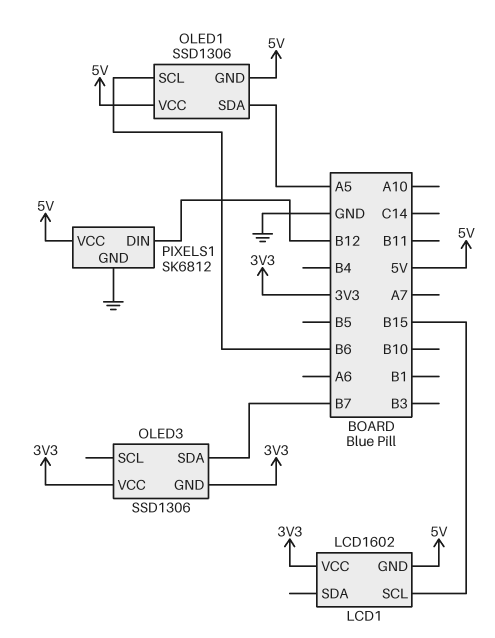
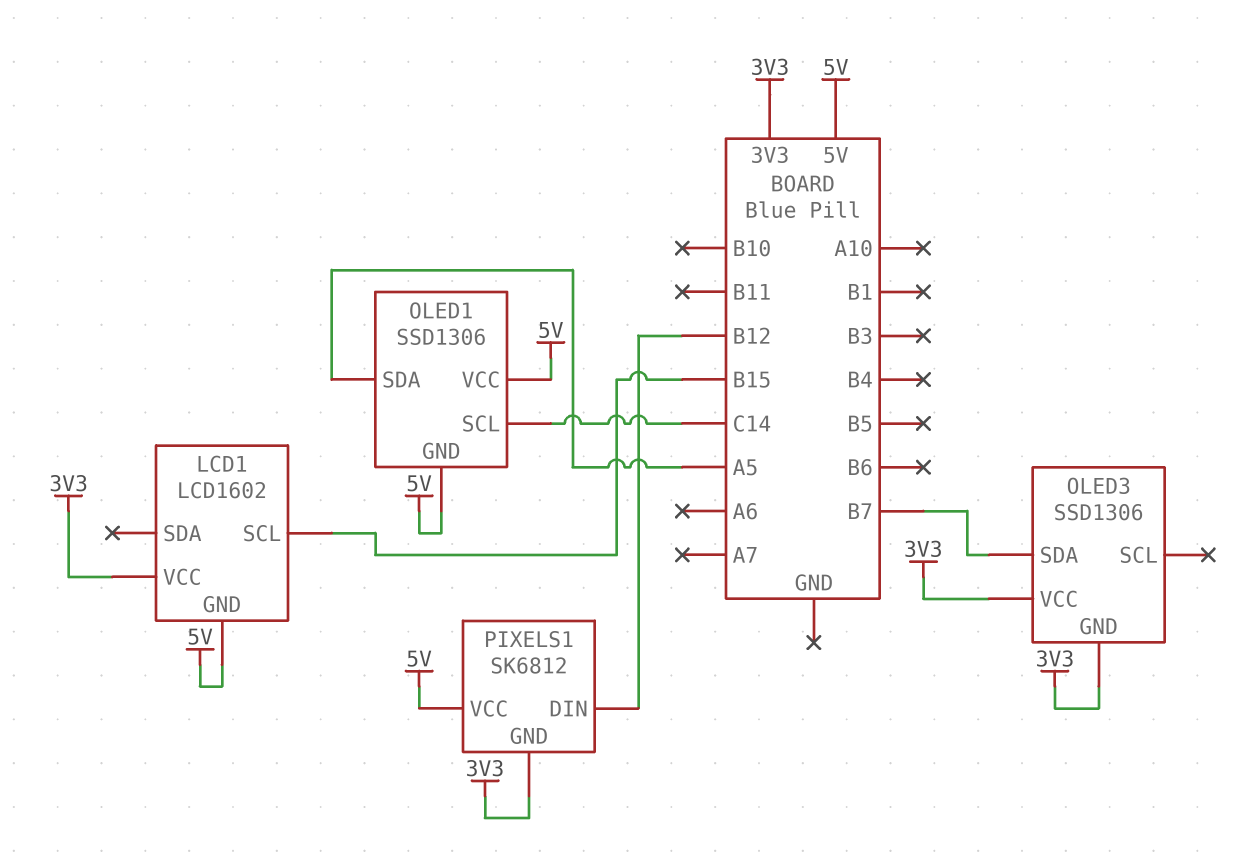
OLED1 pin SCL: B6 -> C14
PIXELS1 pin GND: GND -> 3V3

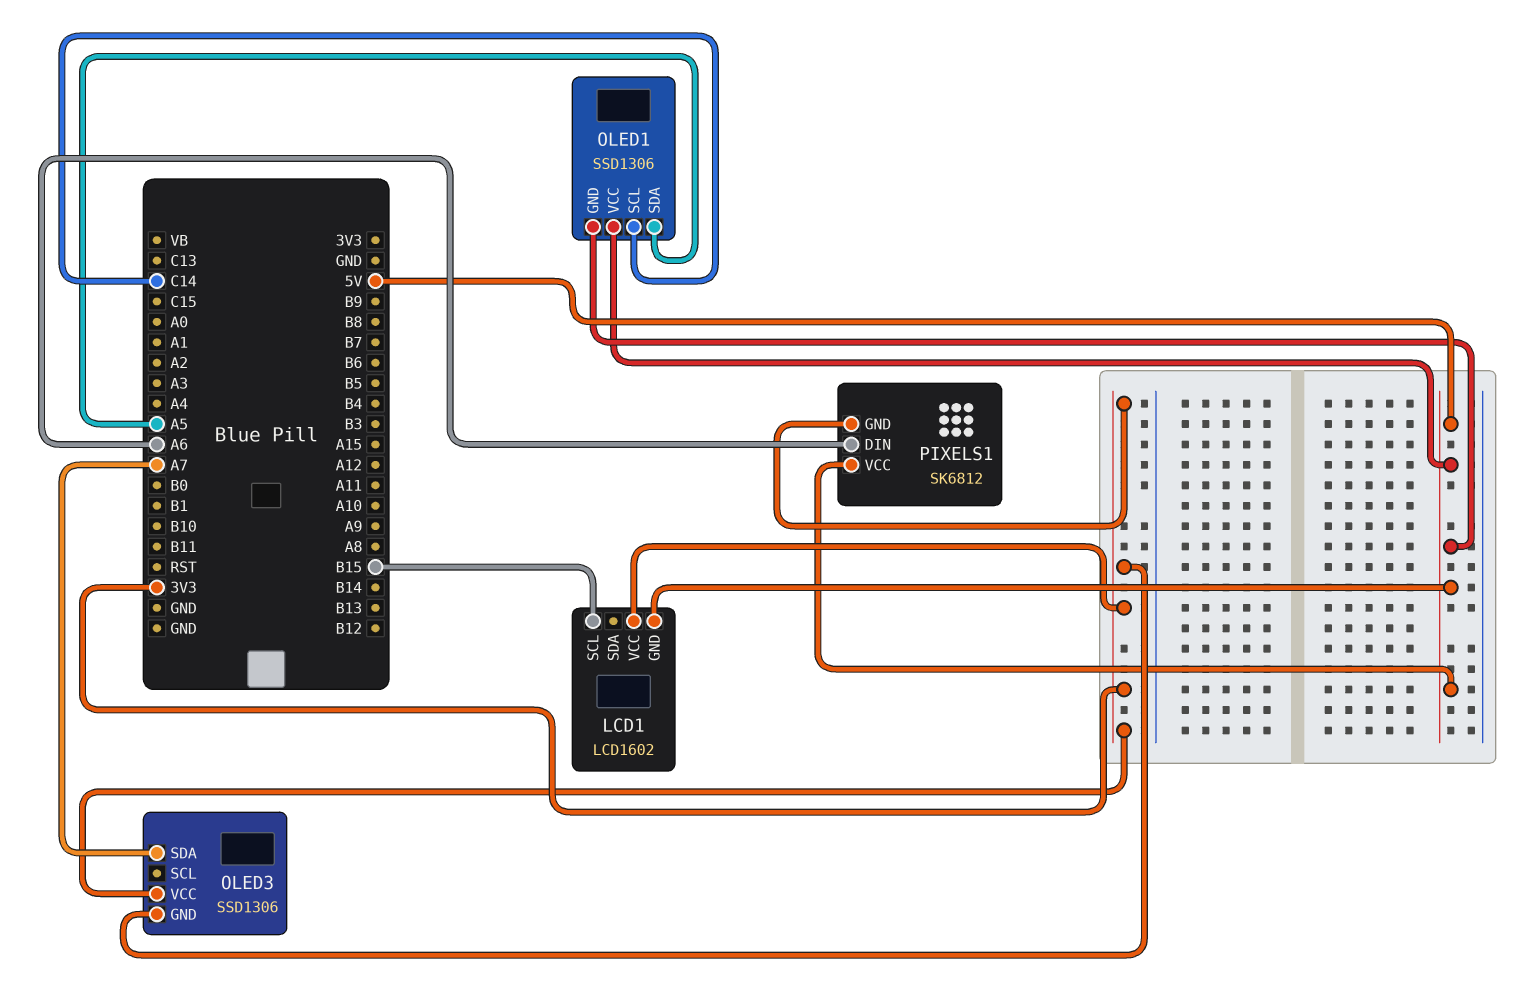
OLED3 pin SDA: B7 -> A7
PIXELS1 pin DIN: B12 -> A6

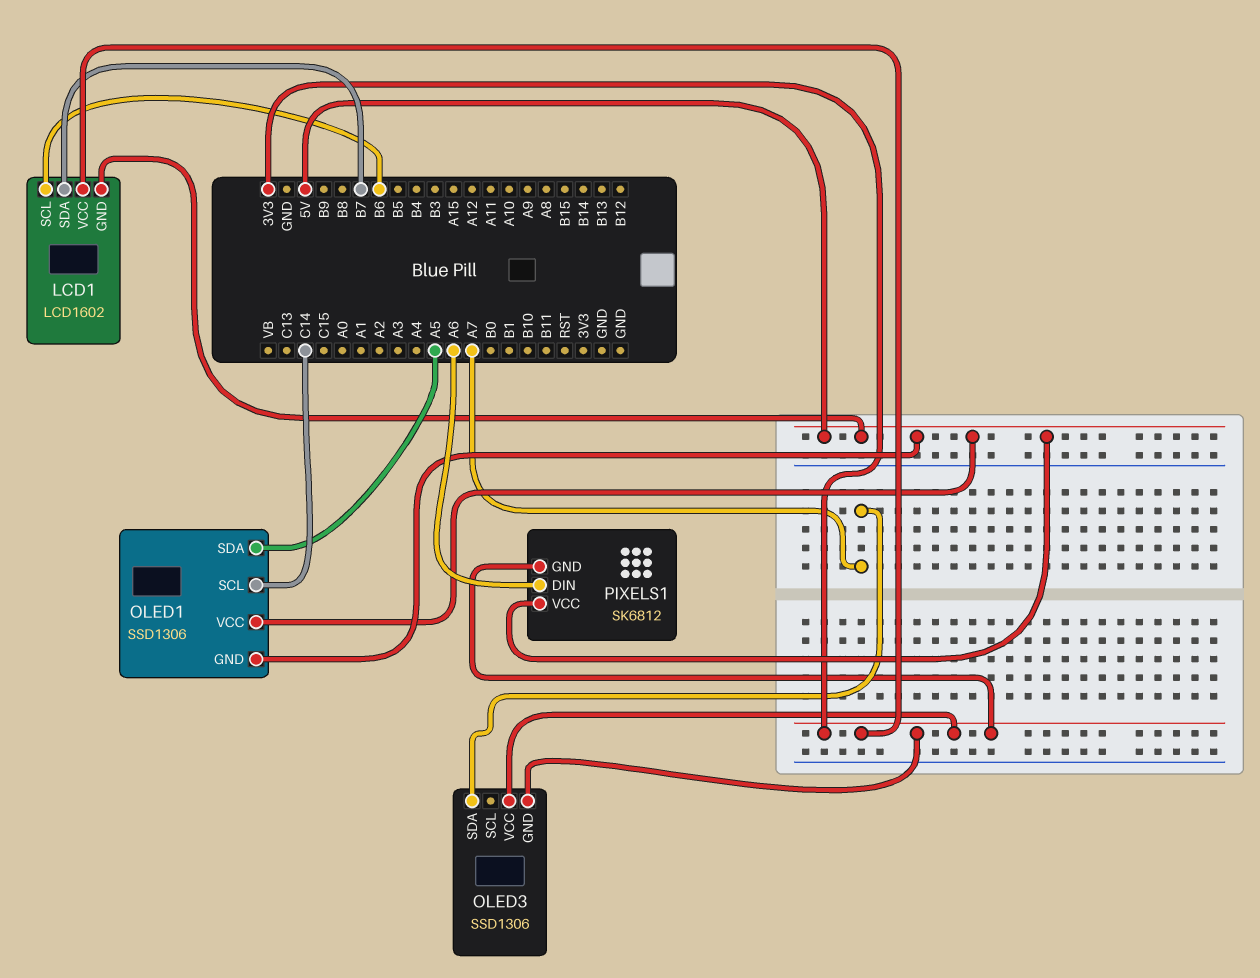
LCD1 pin SCL: B15 -> B6
LCD1 pin SDA: none -> B7

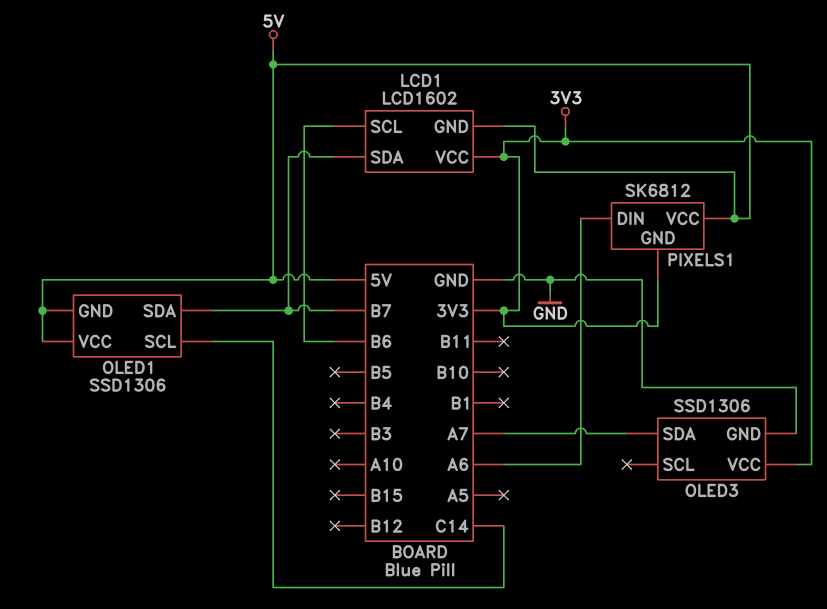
OLED1 pin SDA: A5 -> B7
OLED3 pin GND: 3V3 -> GND

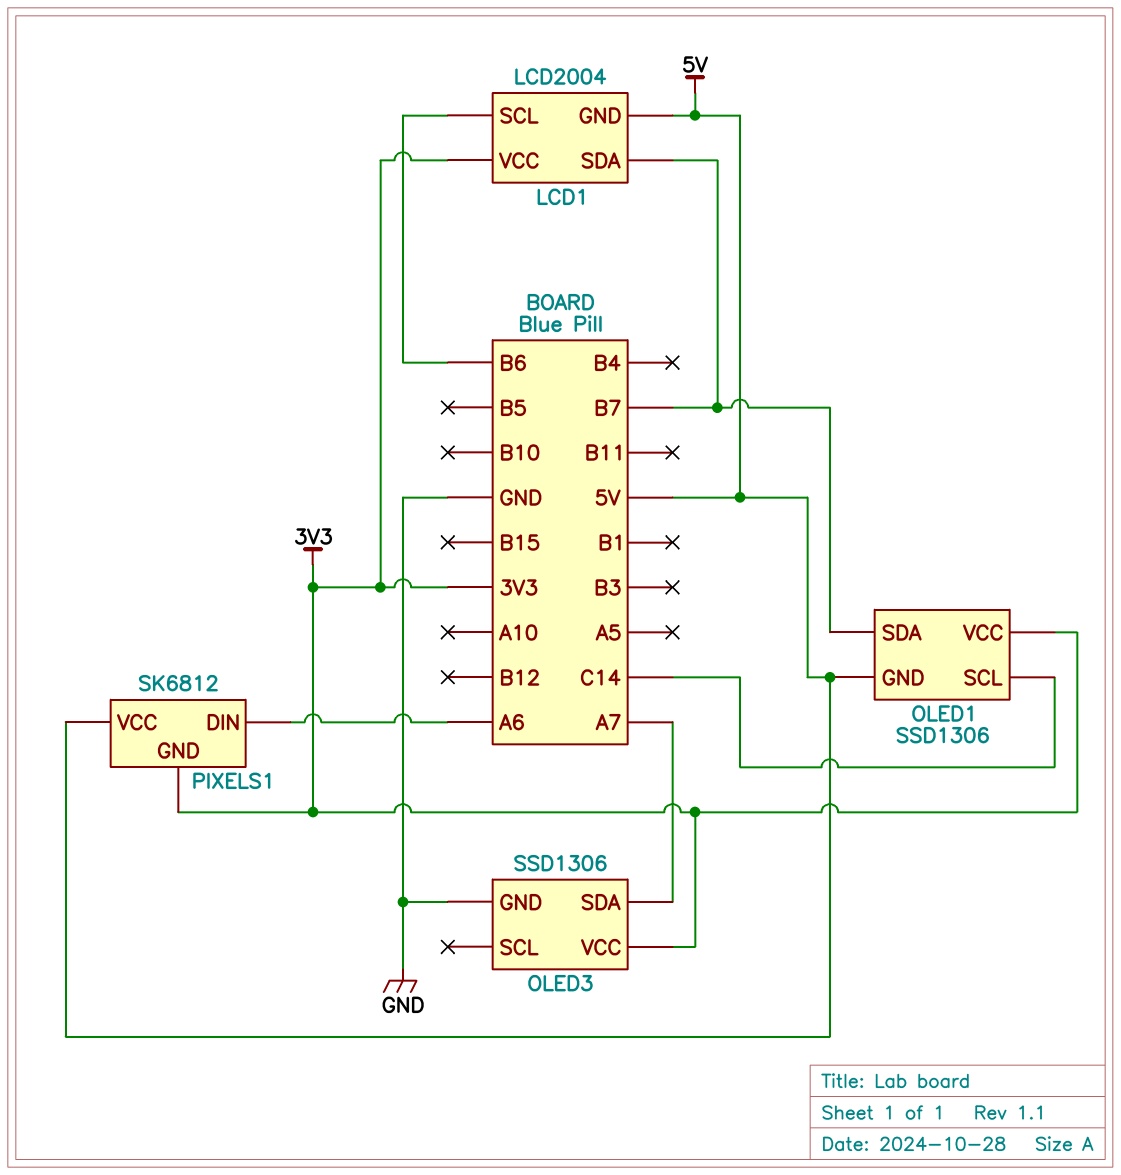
LCD1: LCD1602 -> LCD2004
OLED1 pin VCC: 5V -> 3V3

